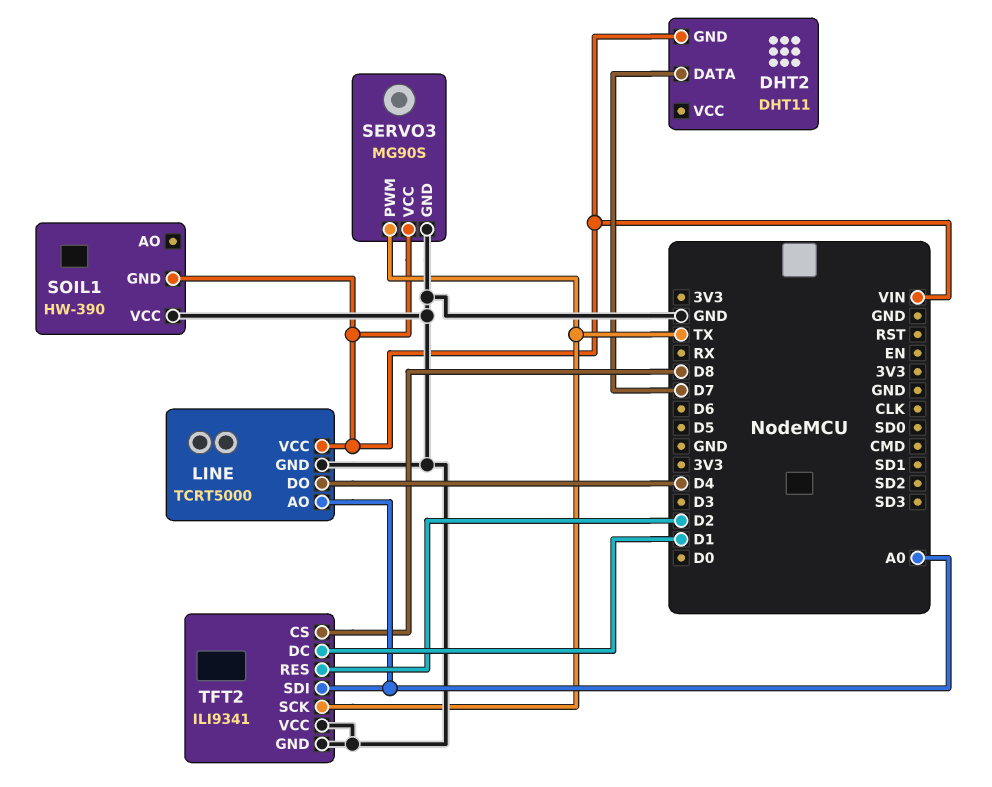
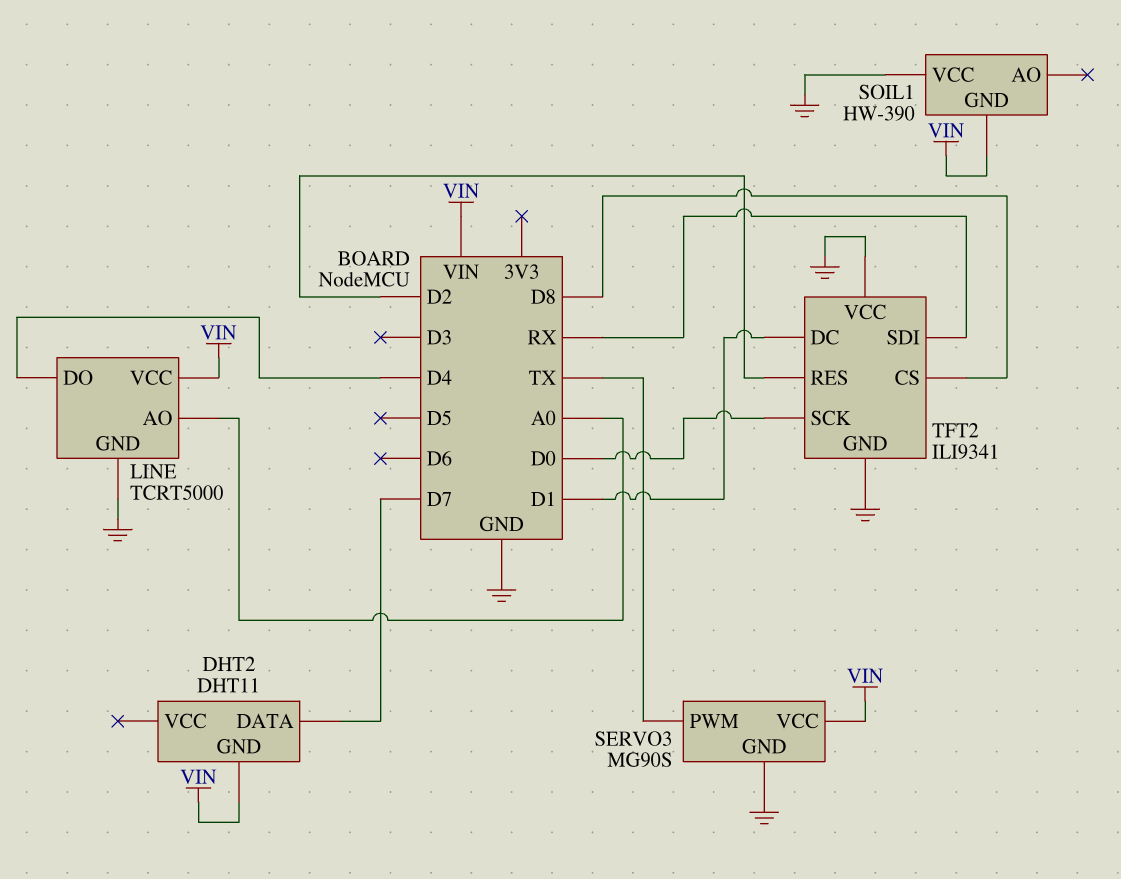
TFT2 pin SCK: TX -> D0
TFT2 pin SDI: A0 -> RX

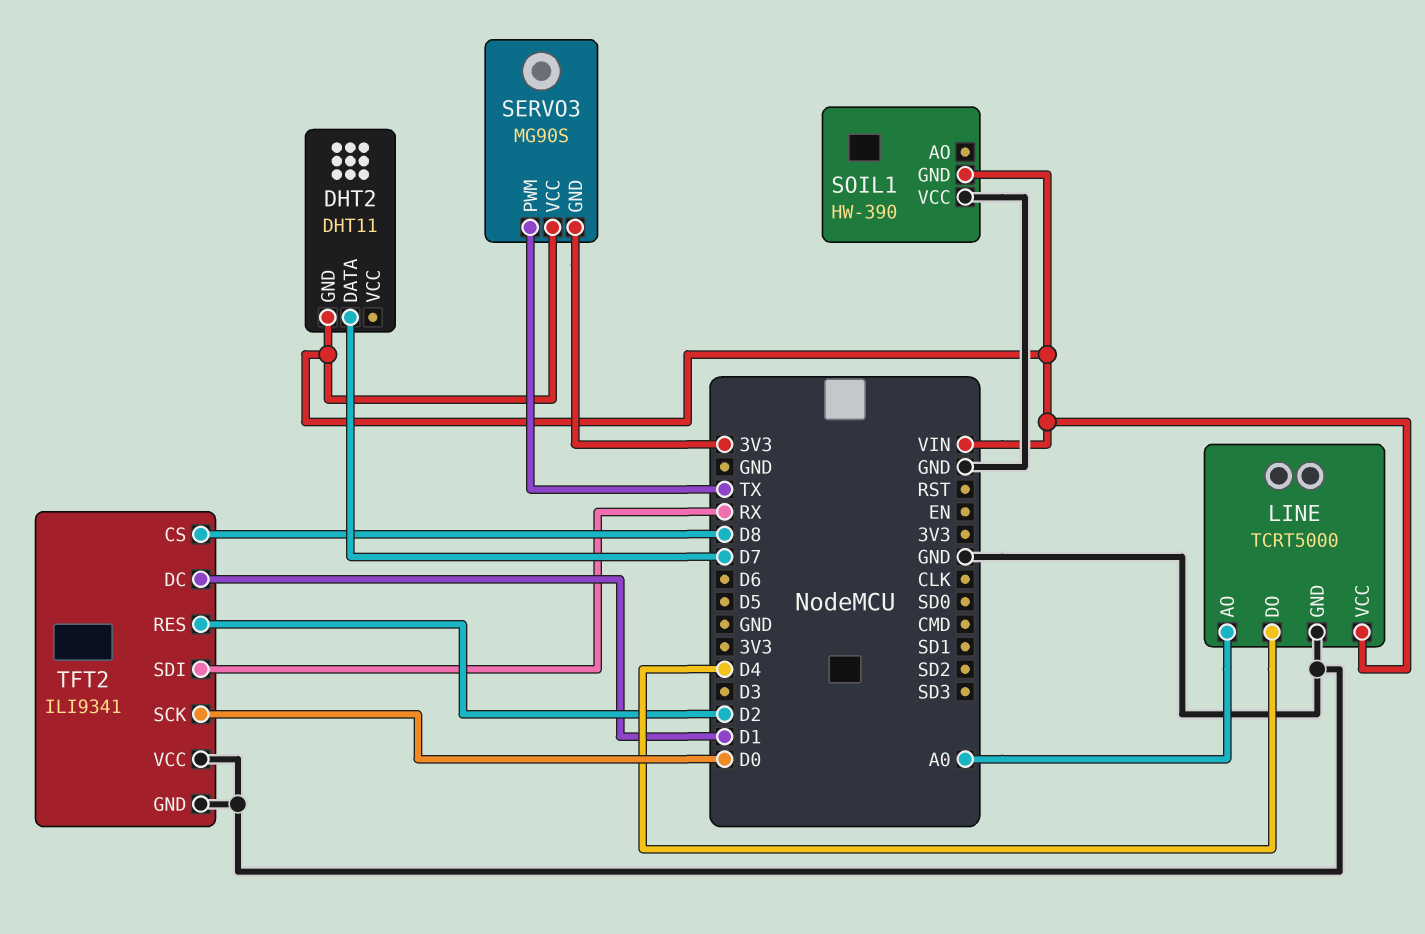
SERVO3 pin GND: GND -> 3V3

